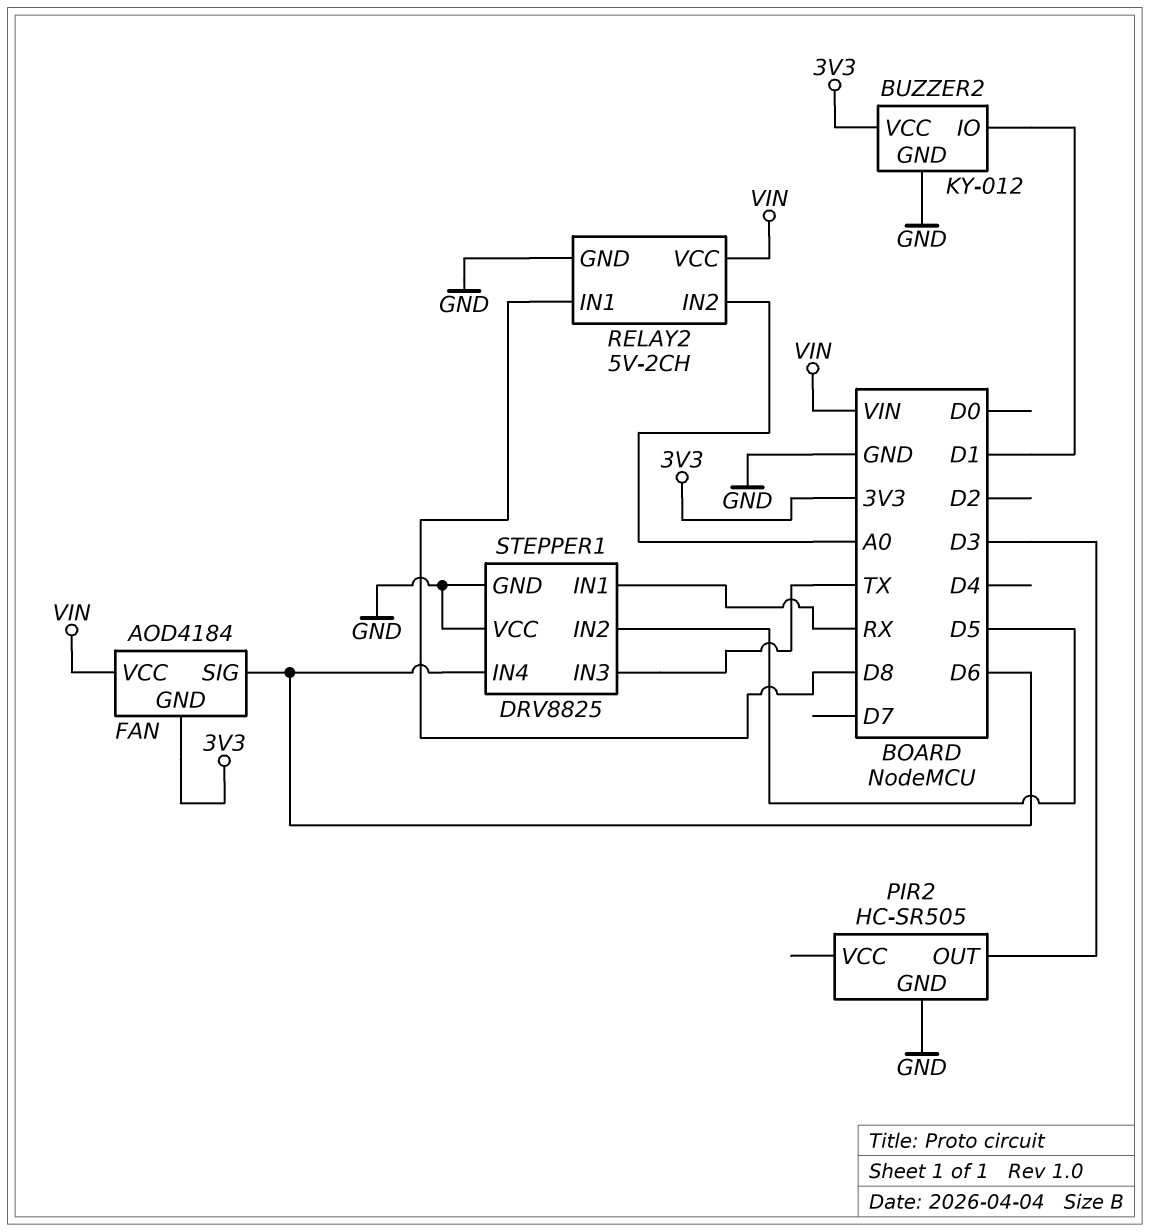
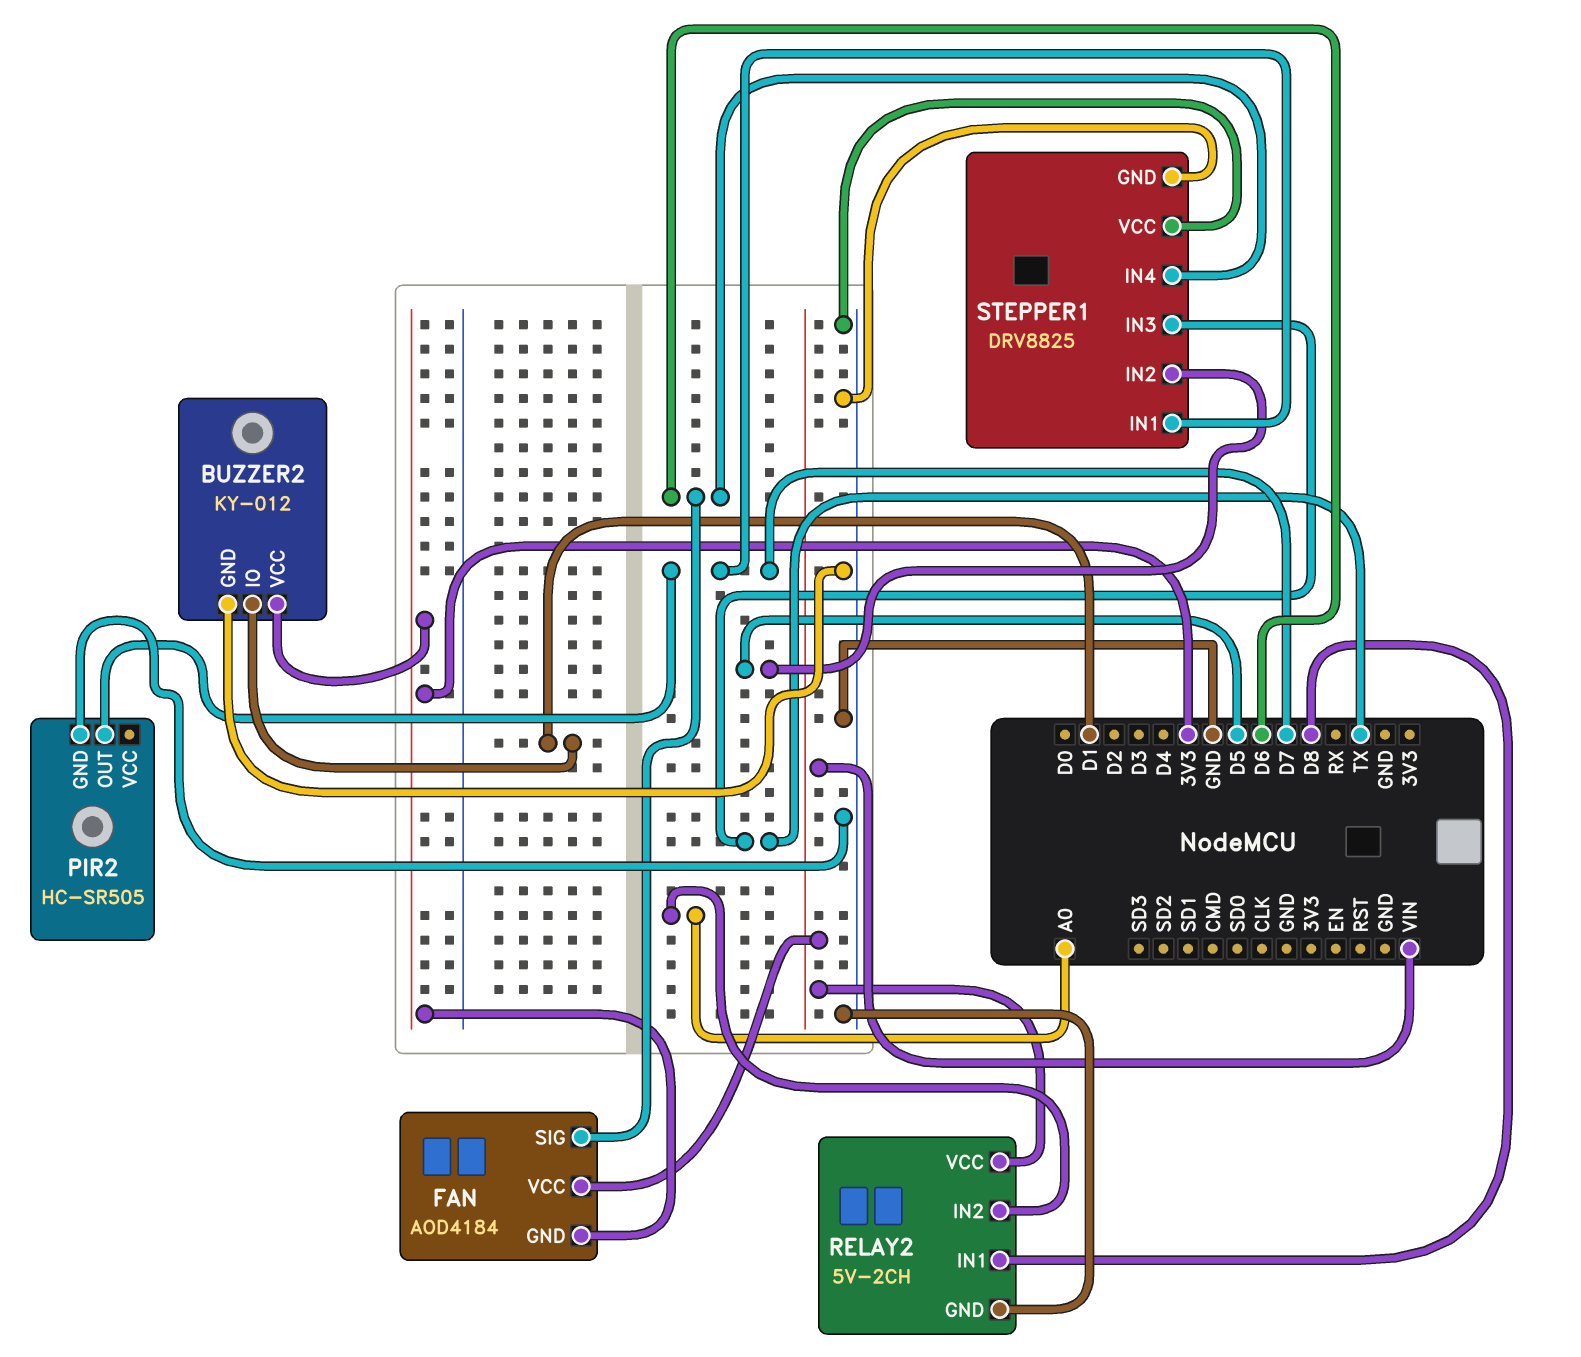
PIR2 pin OUT: D3 -> D7
STEPPER1 pin IN1: RX -> D7

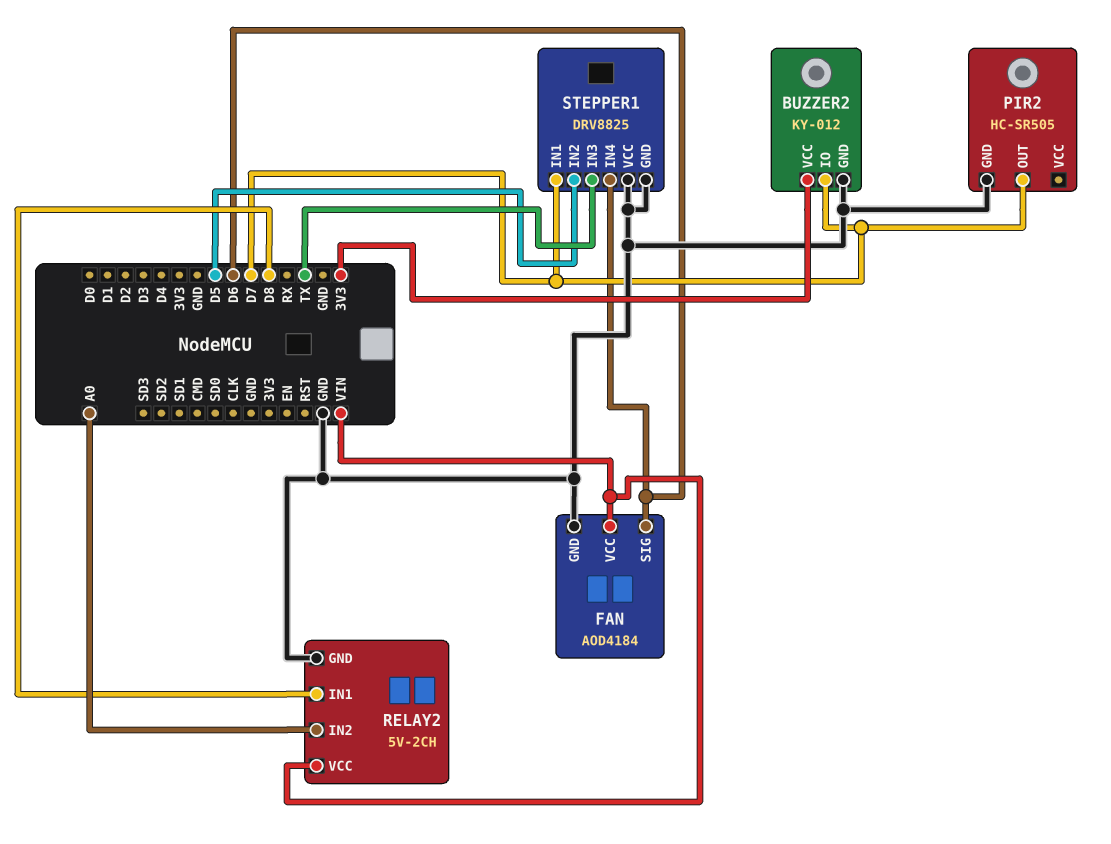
BUZZER2 pin IO: D1 -> D7
FAN pin GND: 3V3 -> GND

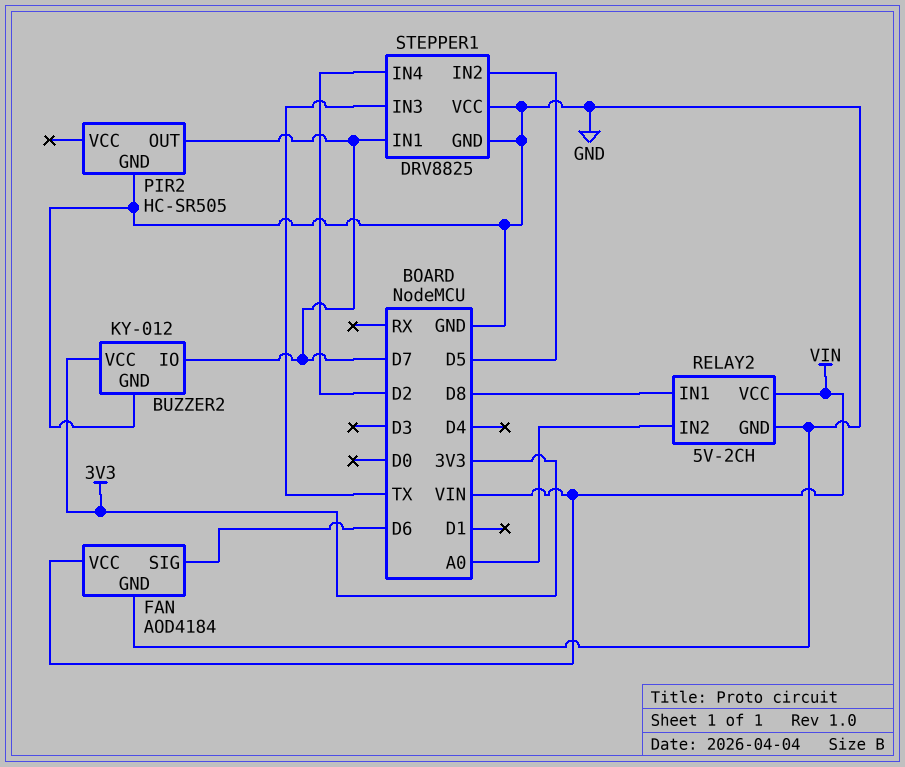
STEPPER1 pin IN4: D6 -> D2

